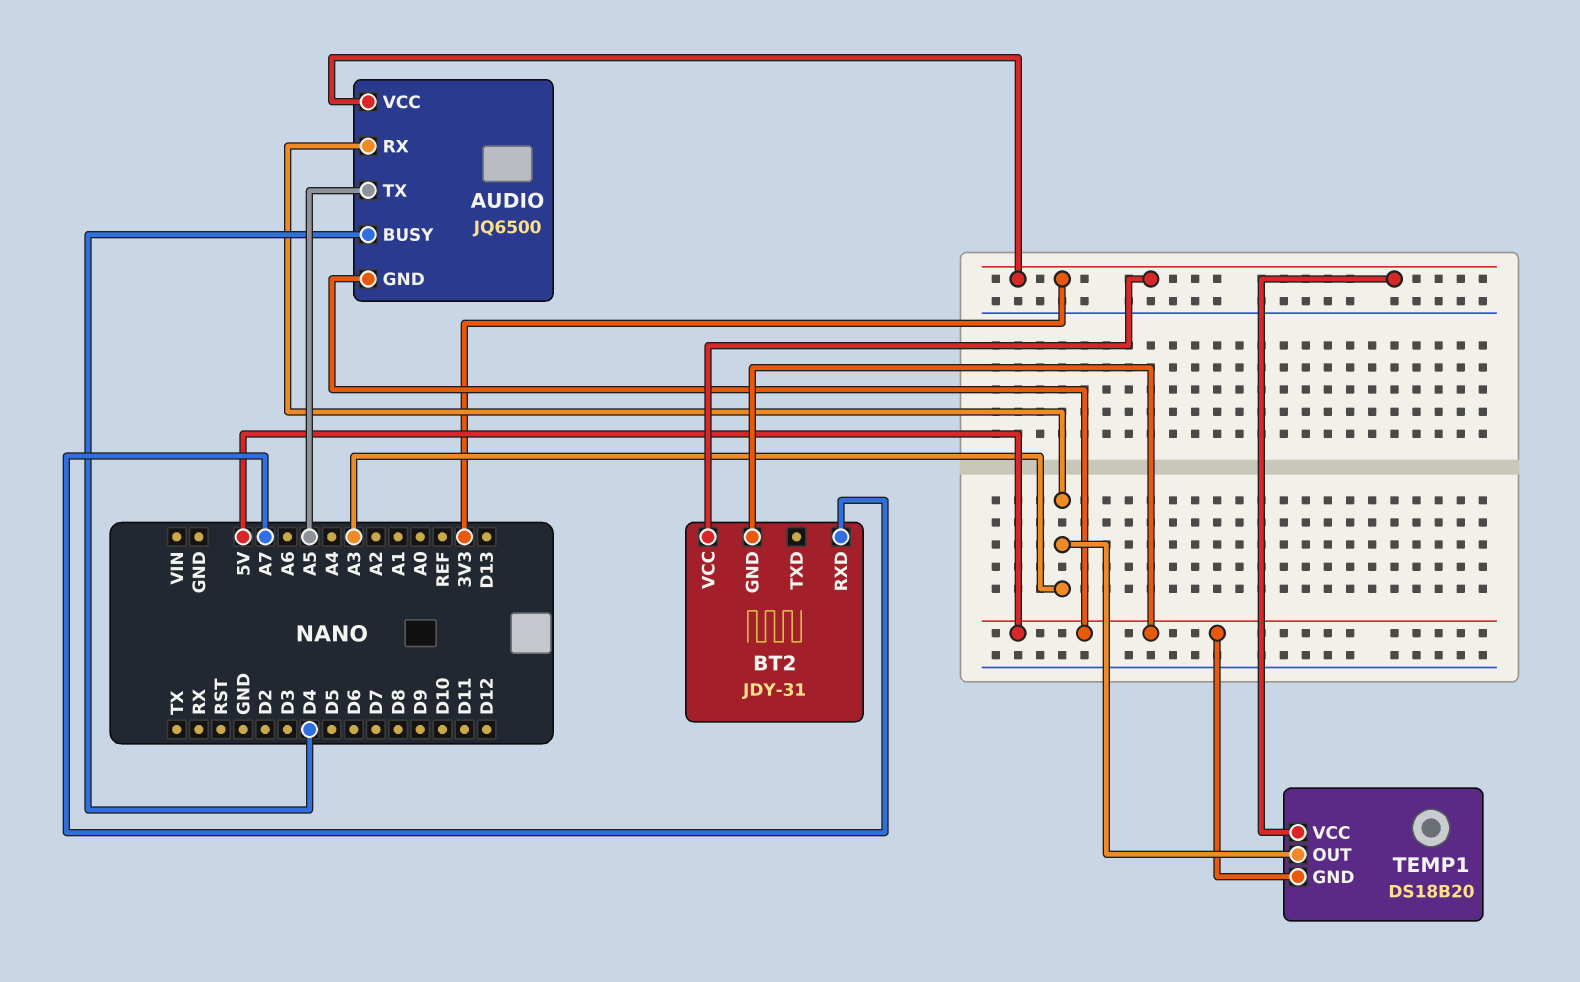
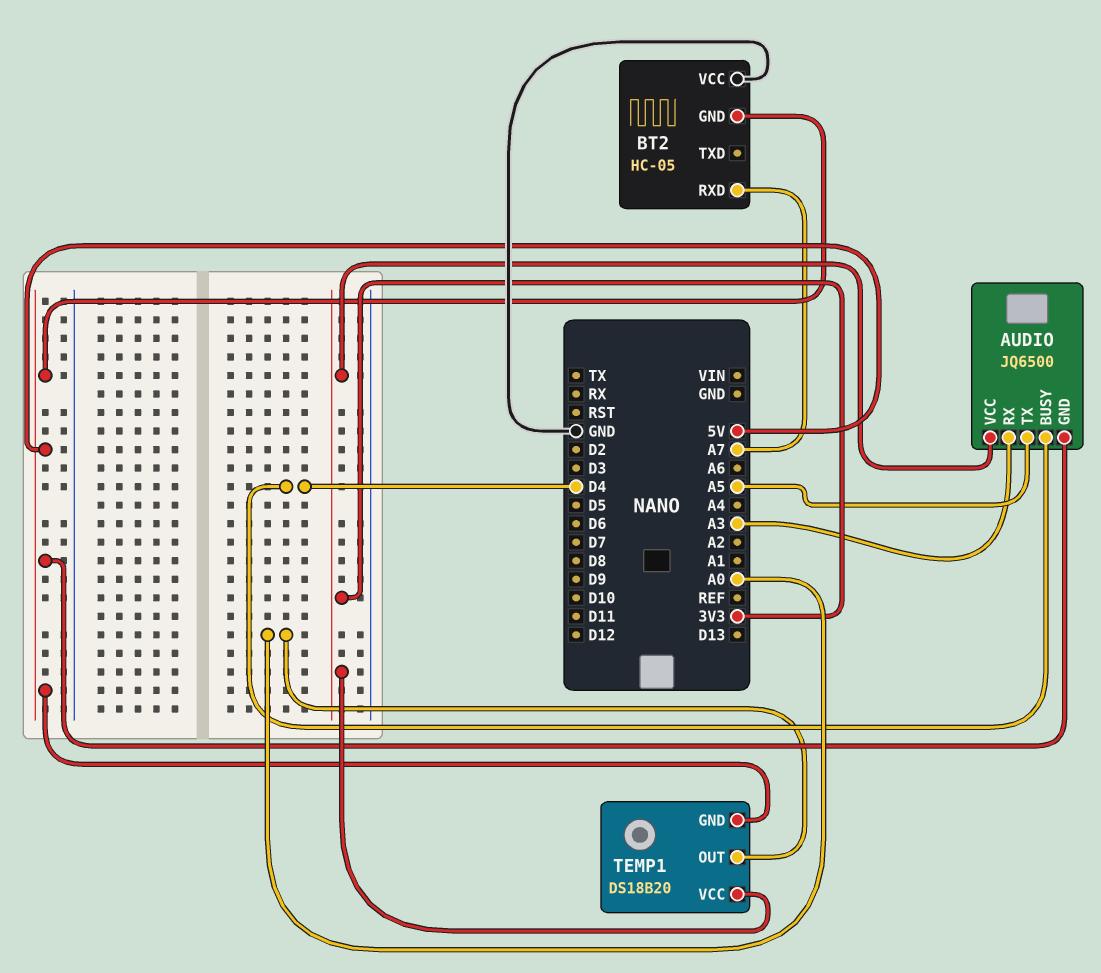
BT2: JDY-31 -> HC-05
BT2 pin VCC: 3V3 -> GND
TEMP1 pin OUT: A3 -> A0

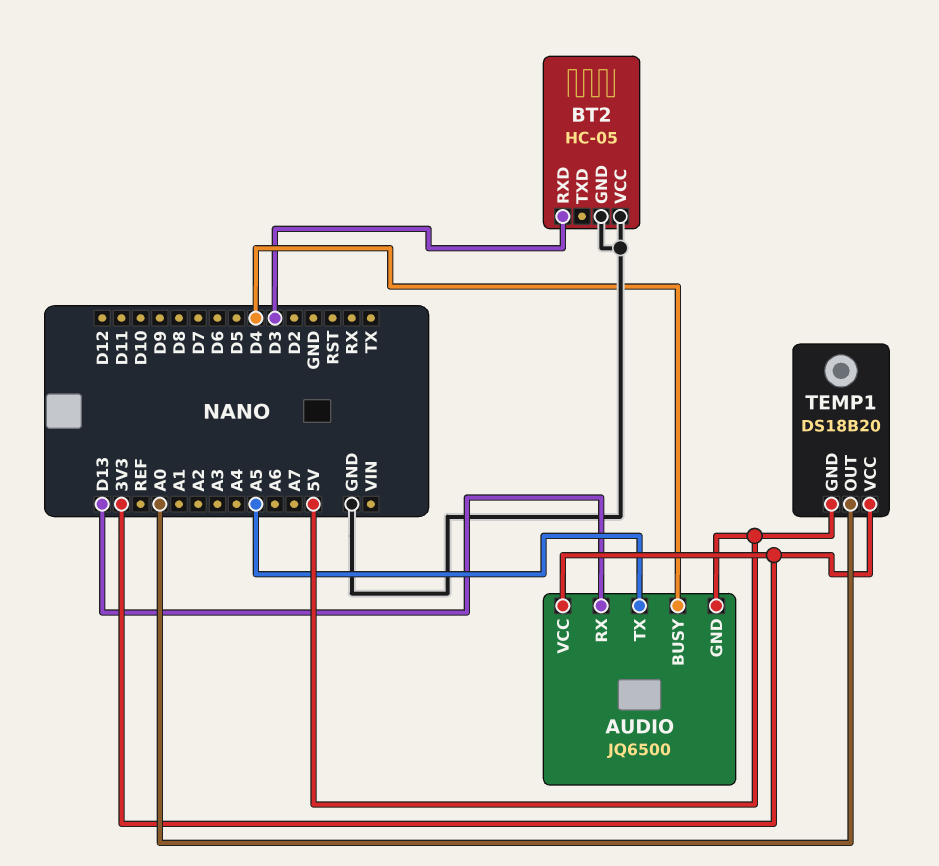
AUDIO pin RX: A3 -> D13
BT2 pin GND: 5V -> GND
BT2 pin RXD: A7 -> D3

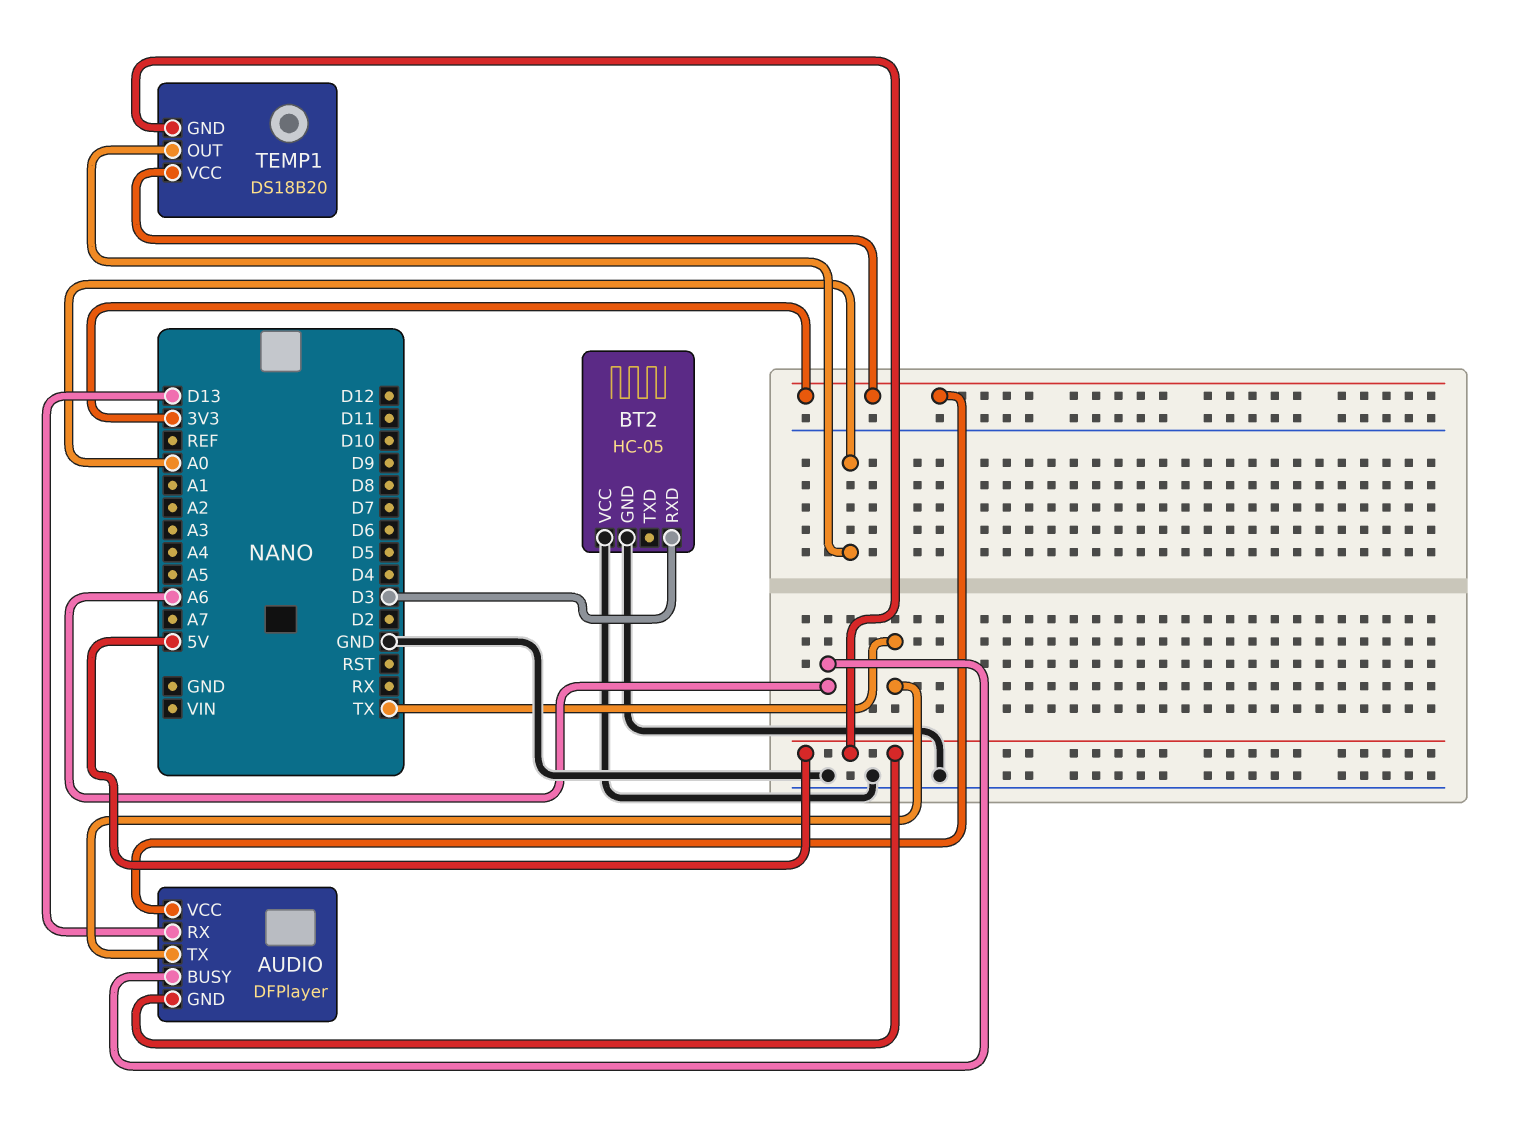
AUDIO: JQ6500 -> DFPlayer
AUDIO pin BUSY: D4 -> A6
AUDIO pin TX: A5 -> TX

